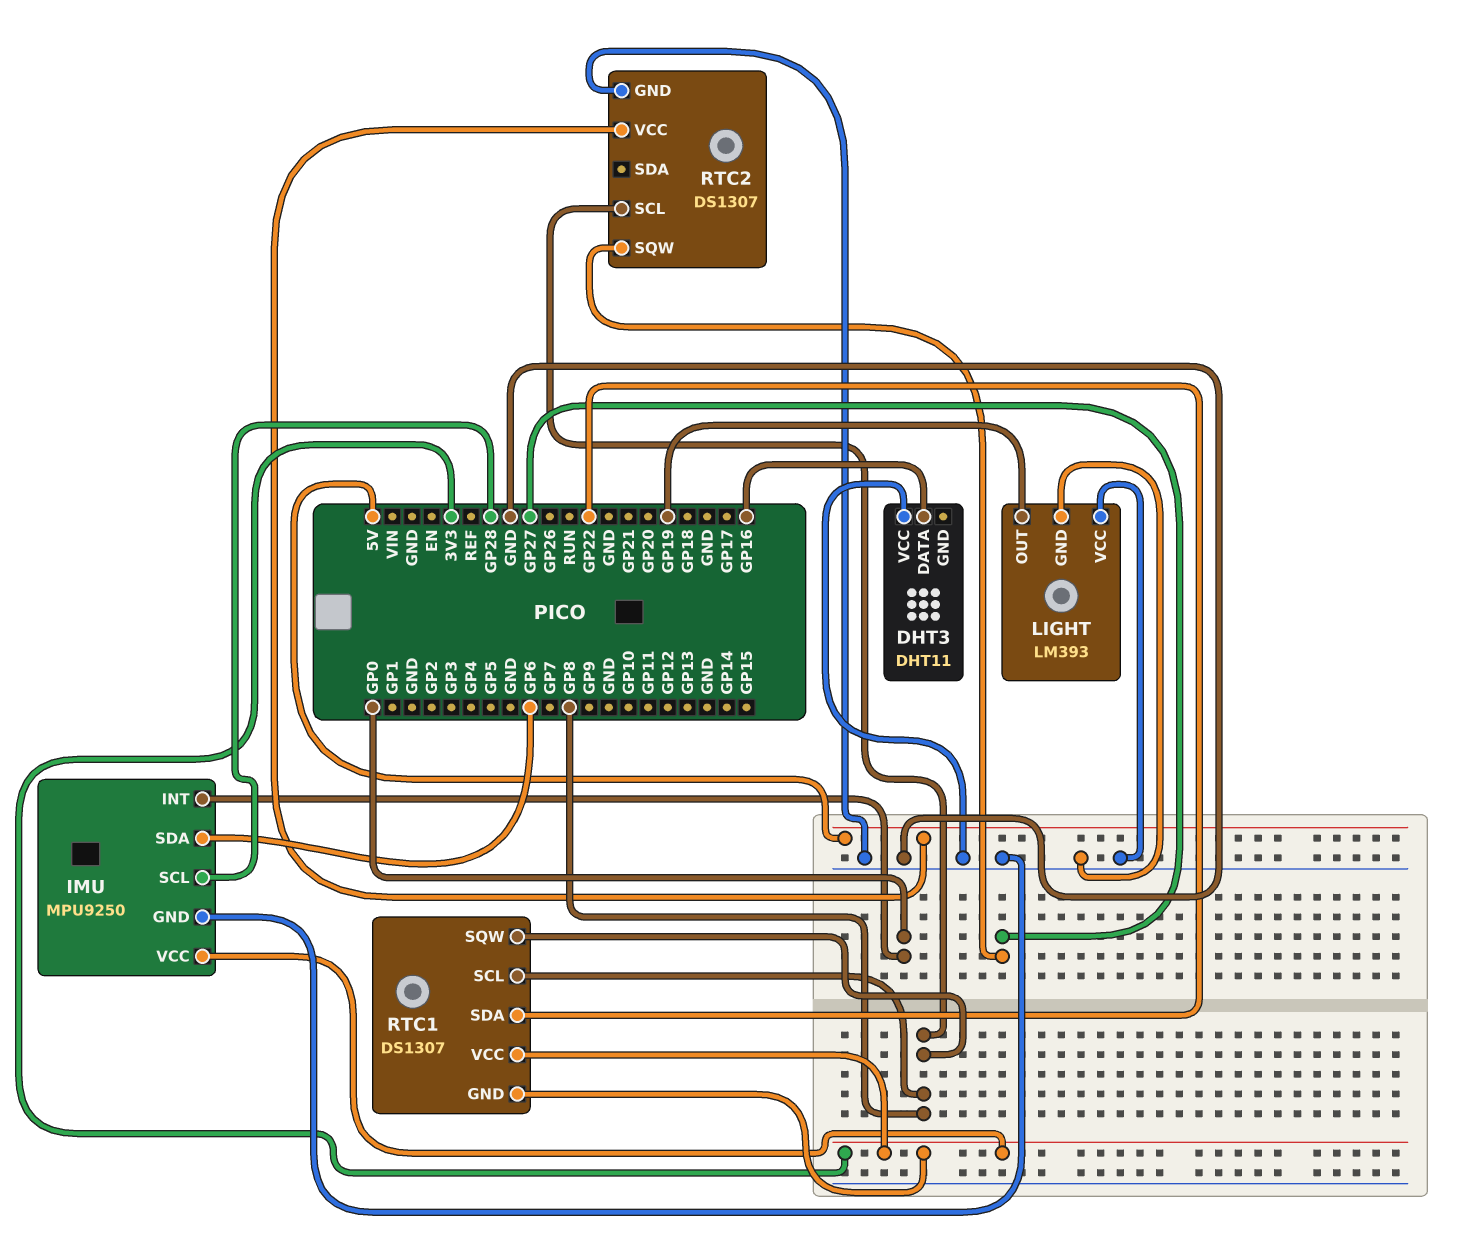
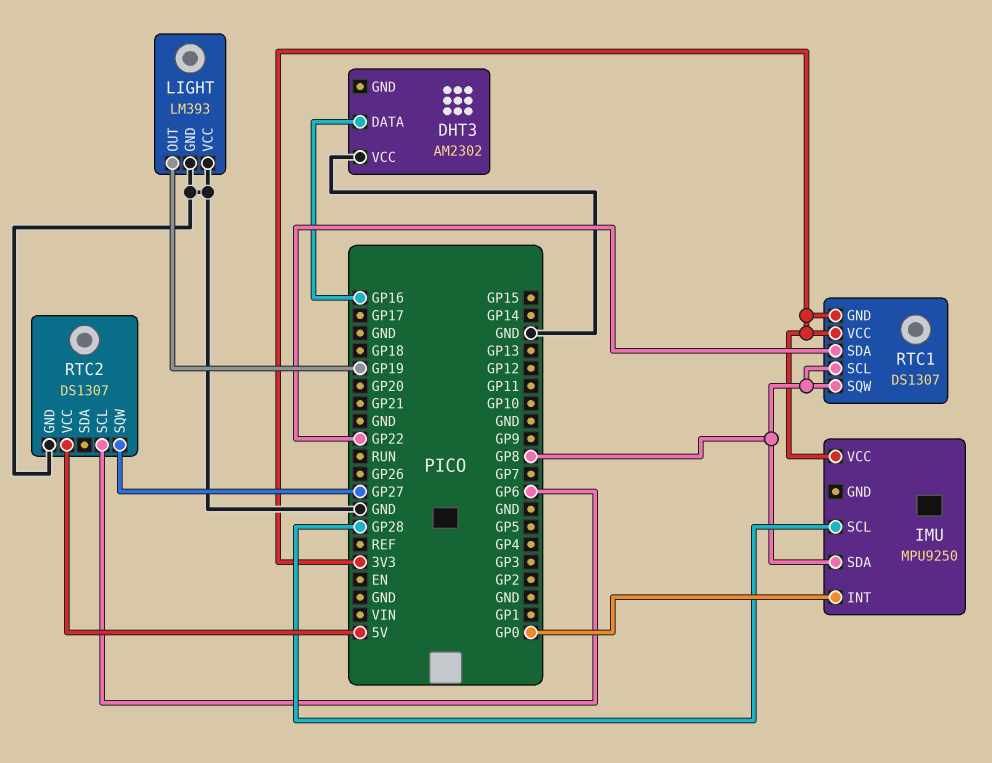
DHT3: DHT11 -> AM2302
IMU pin GND: GND -> none
IMU pin SDA: GP6 -> GP8
RTC2 pin SCL: GP8 -> GP6

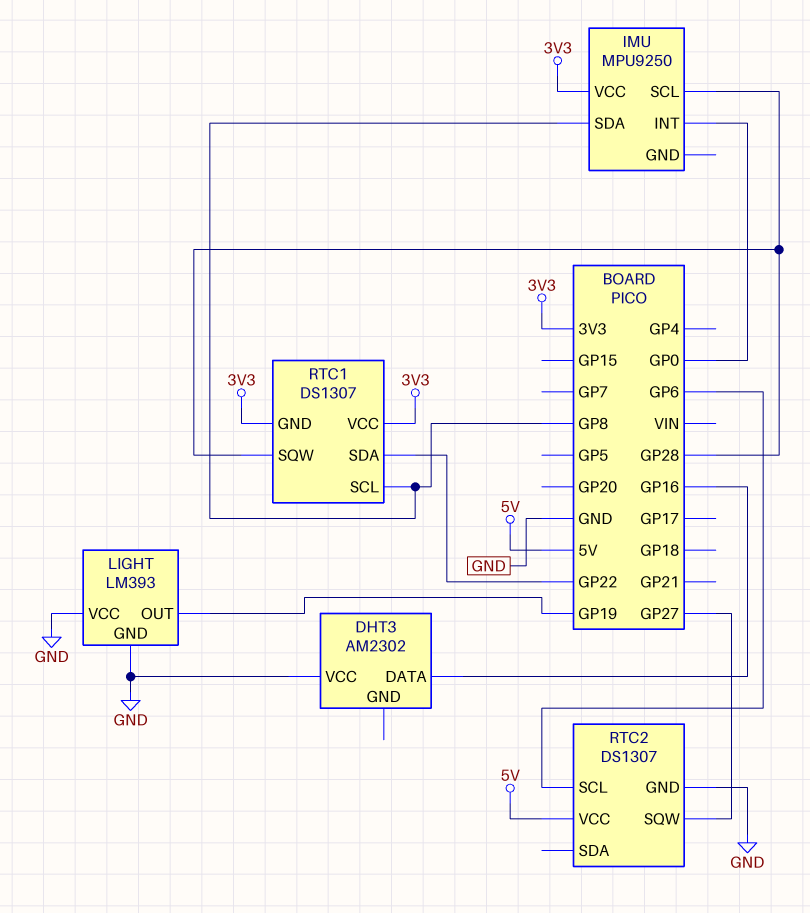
RTC1 pin SQW: GP8 -> GP28

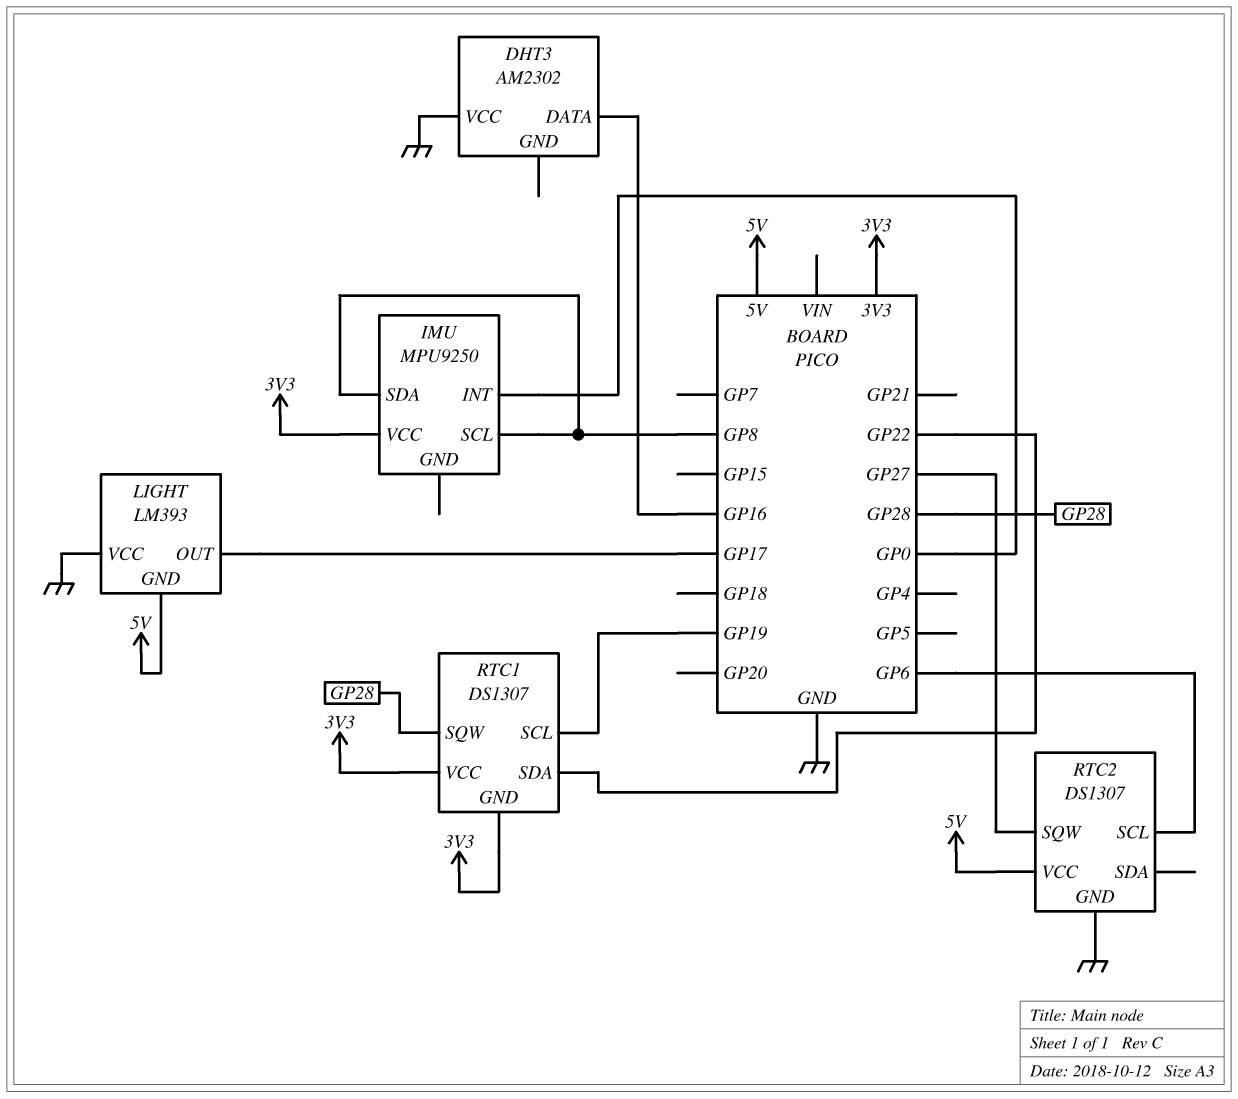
IMU pin SCL: GP28 -> GP8
LIGHT pin GND: GND -> 5V
LIGHT pin OUT: GP19 -> GP17
RTC1 pin SCL: GP8 -> GP19

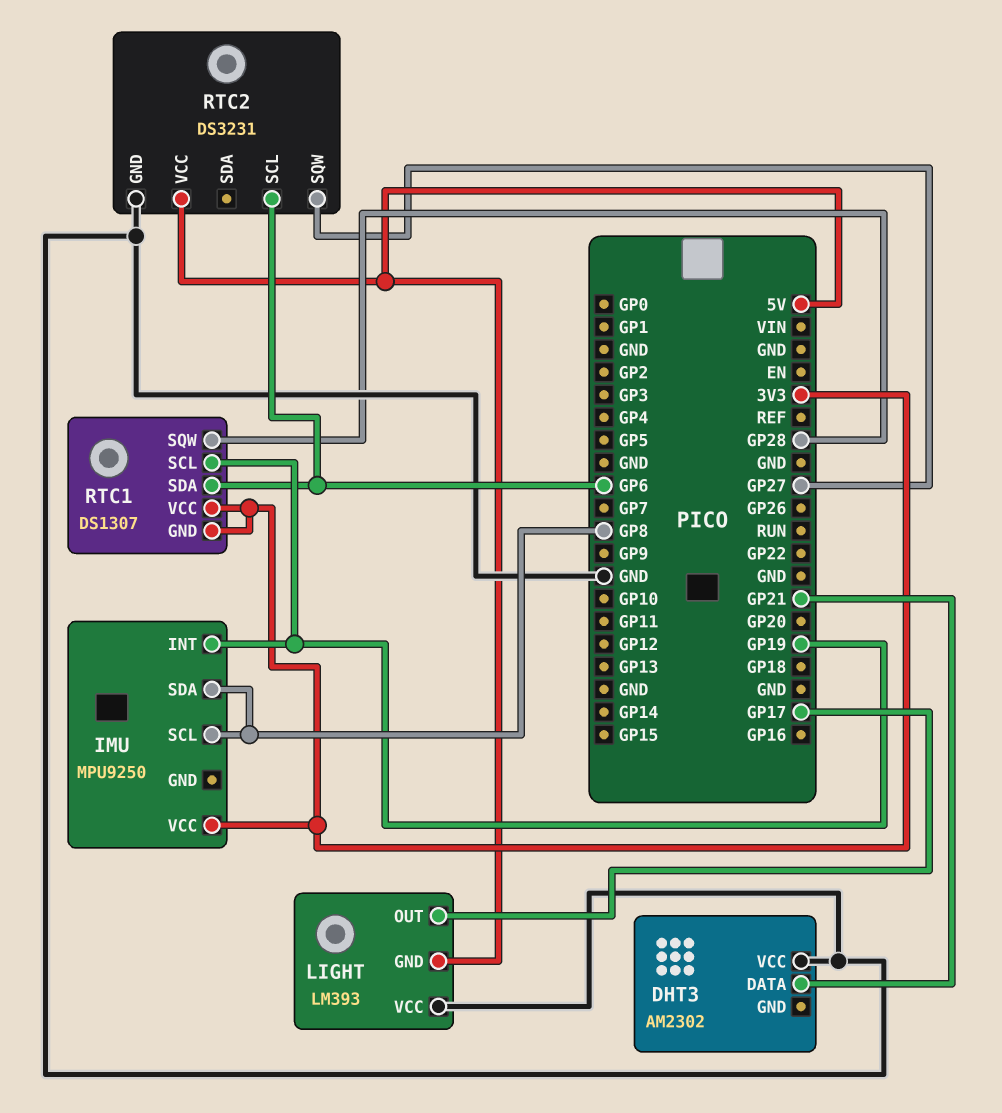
DHT3 pin DATA: GP16 -> GP21
IMU pin INT: GP0 -> GP19
RTC1 pin SDA: GP22 -> GP6
RTC2: DS1307 -> DS3231

